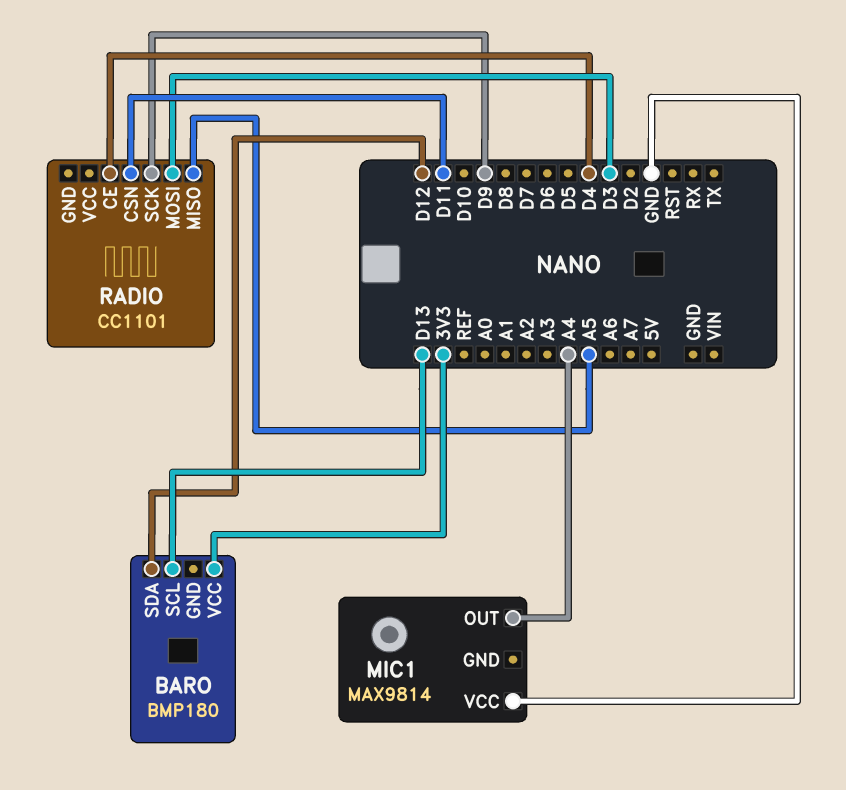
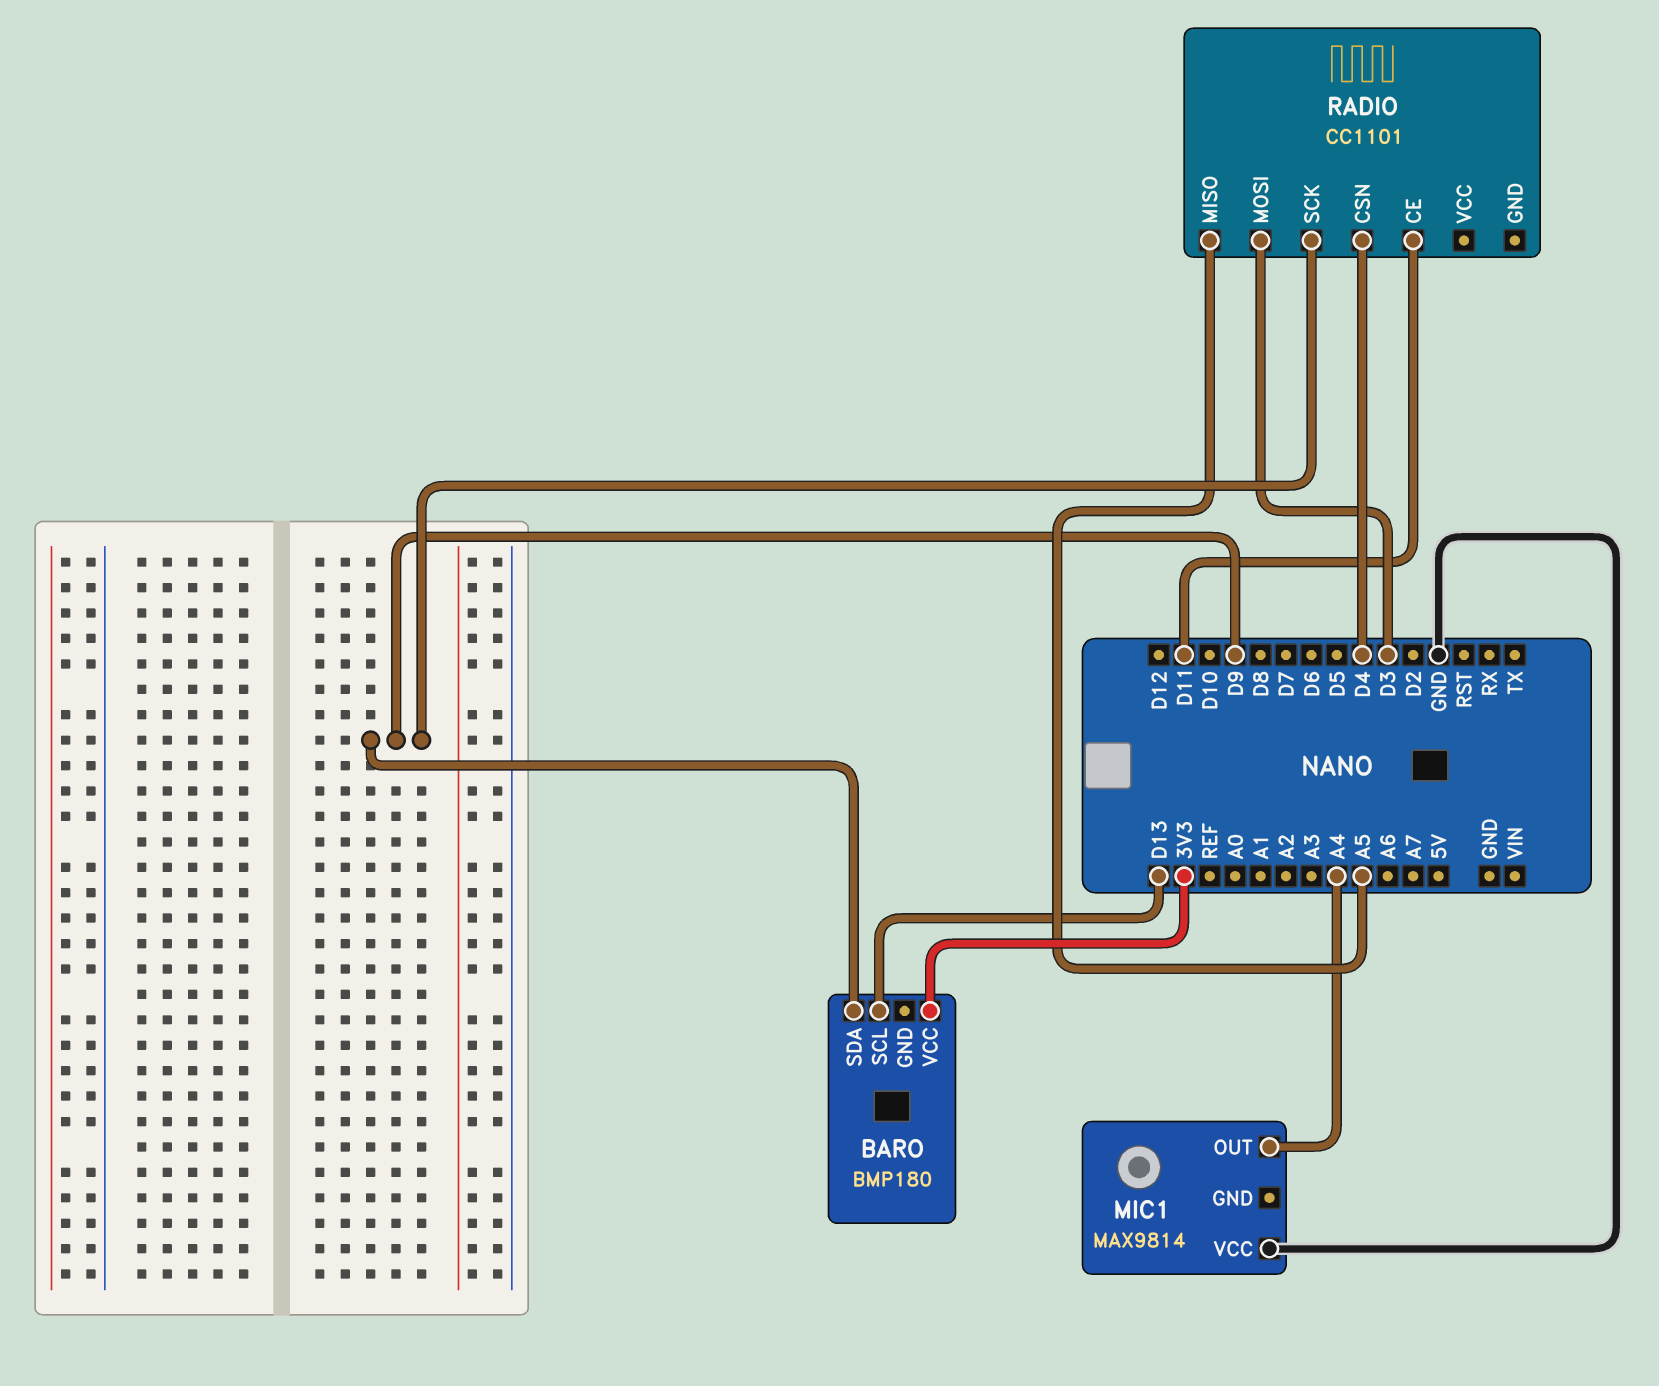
BARO pin SDA: D12 -> D9
RADIO pin CE: D4 -> D11
RADIO pin CSN: D11 -> D4

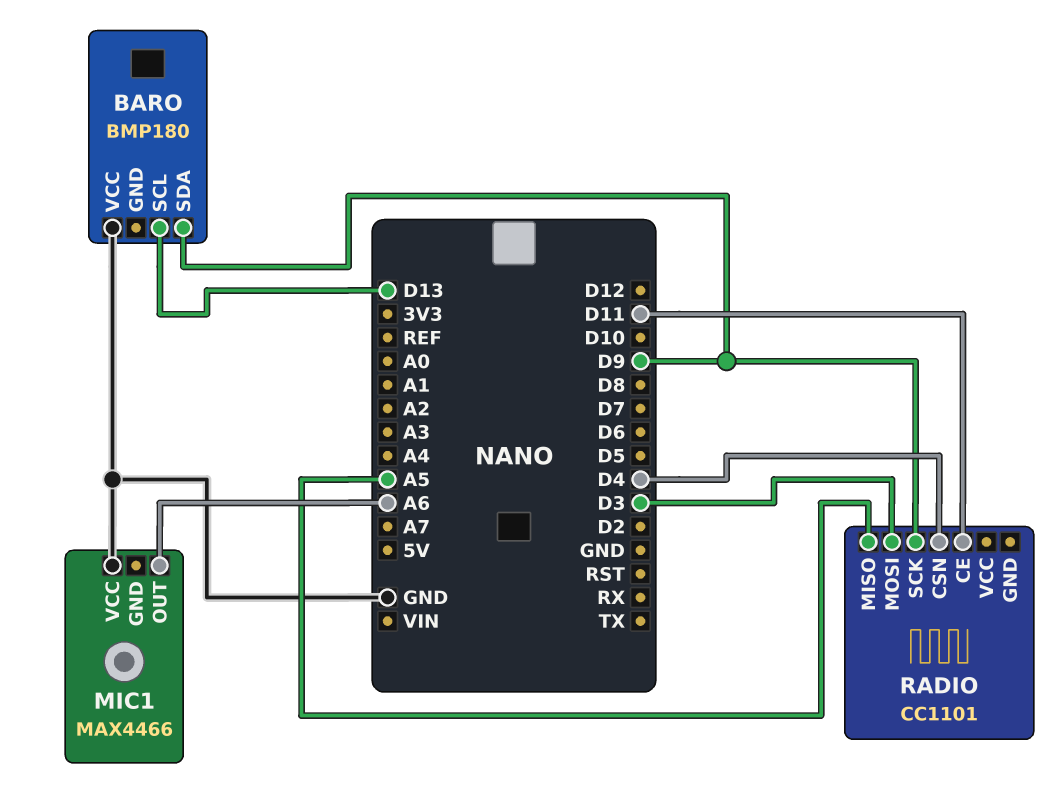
BARO pin VCC: 3V3 -> GND
MIC1: MAX9814 -> MAX4466
MIC1 pin OUT: A4 -> A6

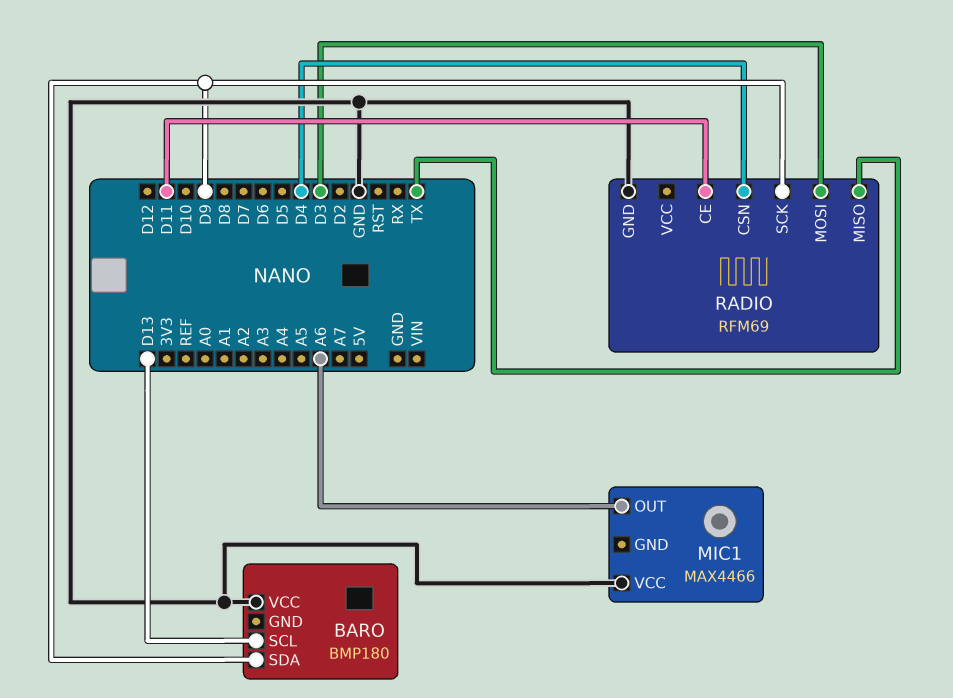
RADIO: CC1101 -> RFM69
RADIO pin GND: none -> GND
RADIO pin MISO: A5 -> TX

